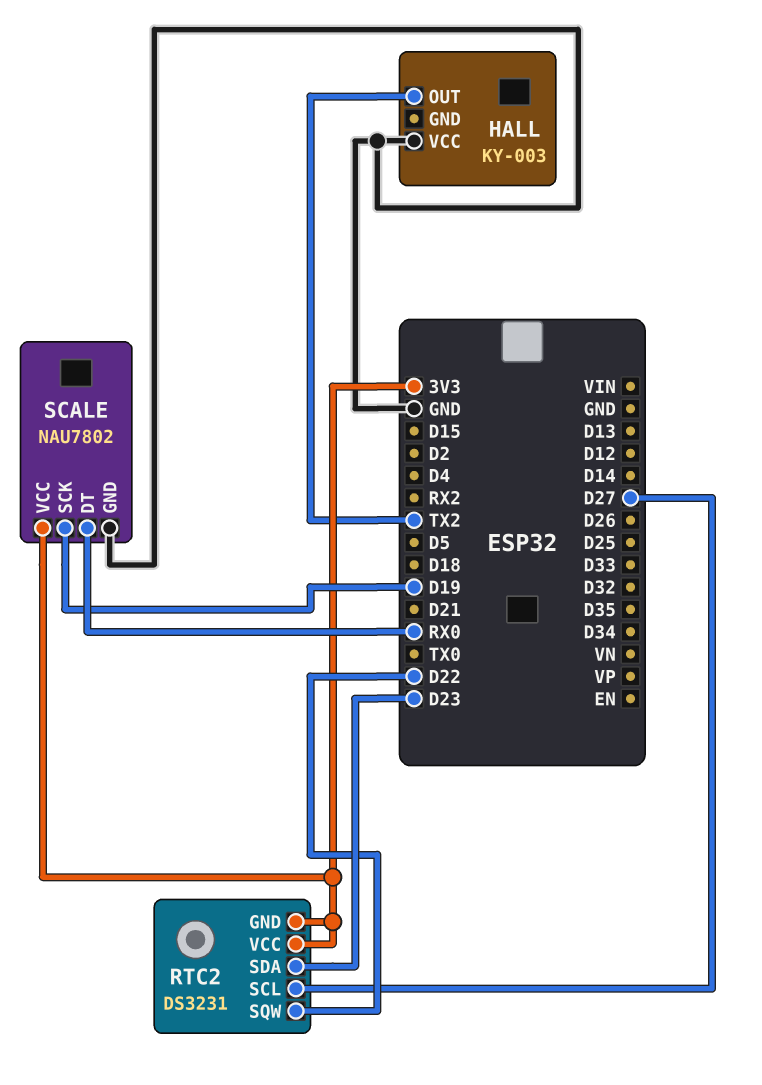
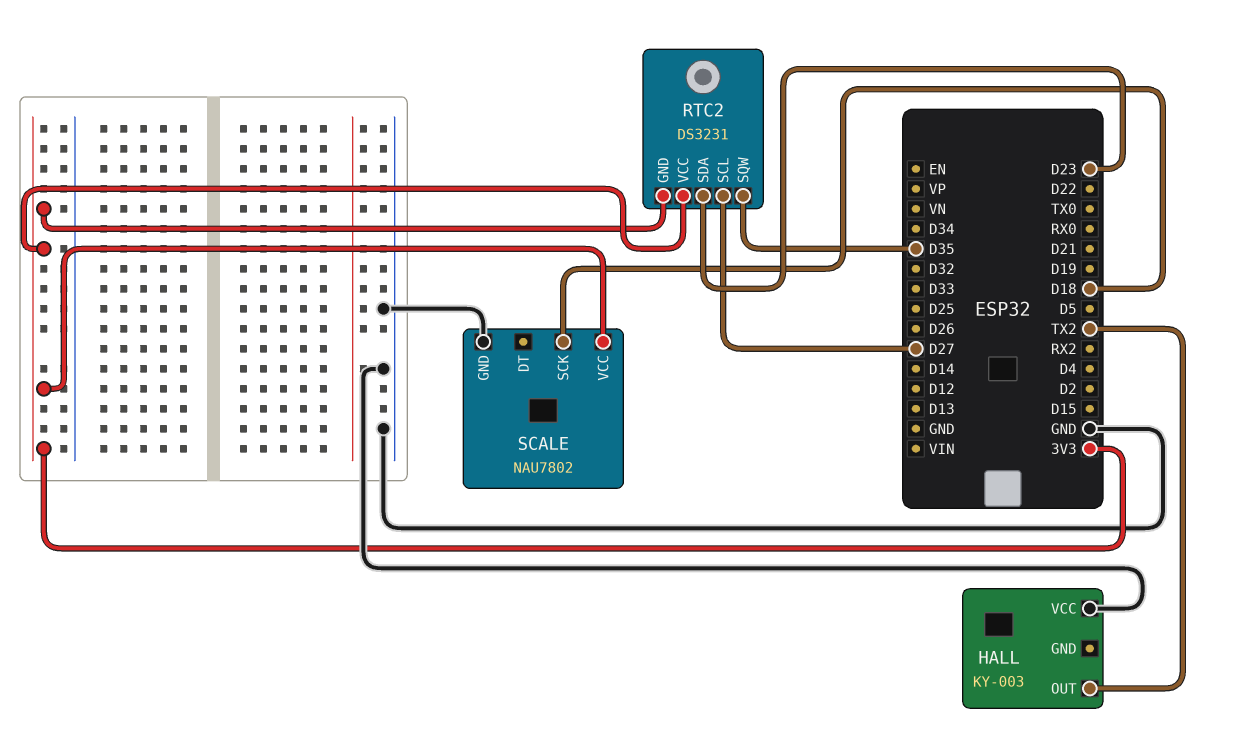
RTC2 pin SQW: D22 -> D35
SCALE pin DT: RX0 -> none
SCALE pin SCK: D19 -> D18

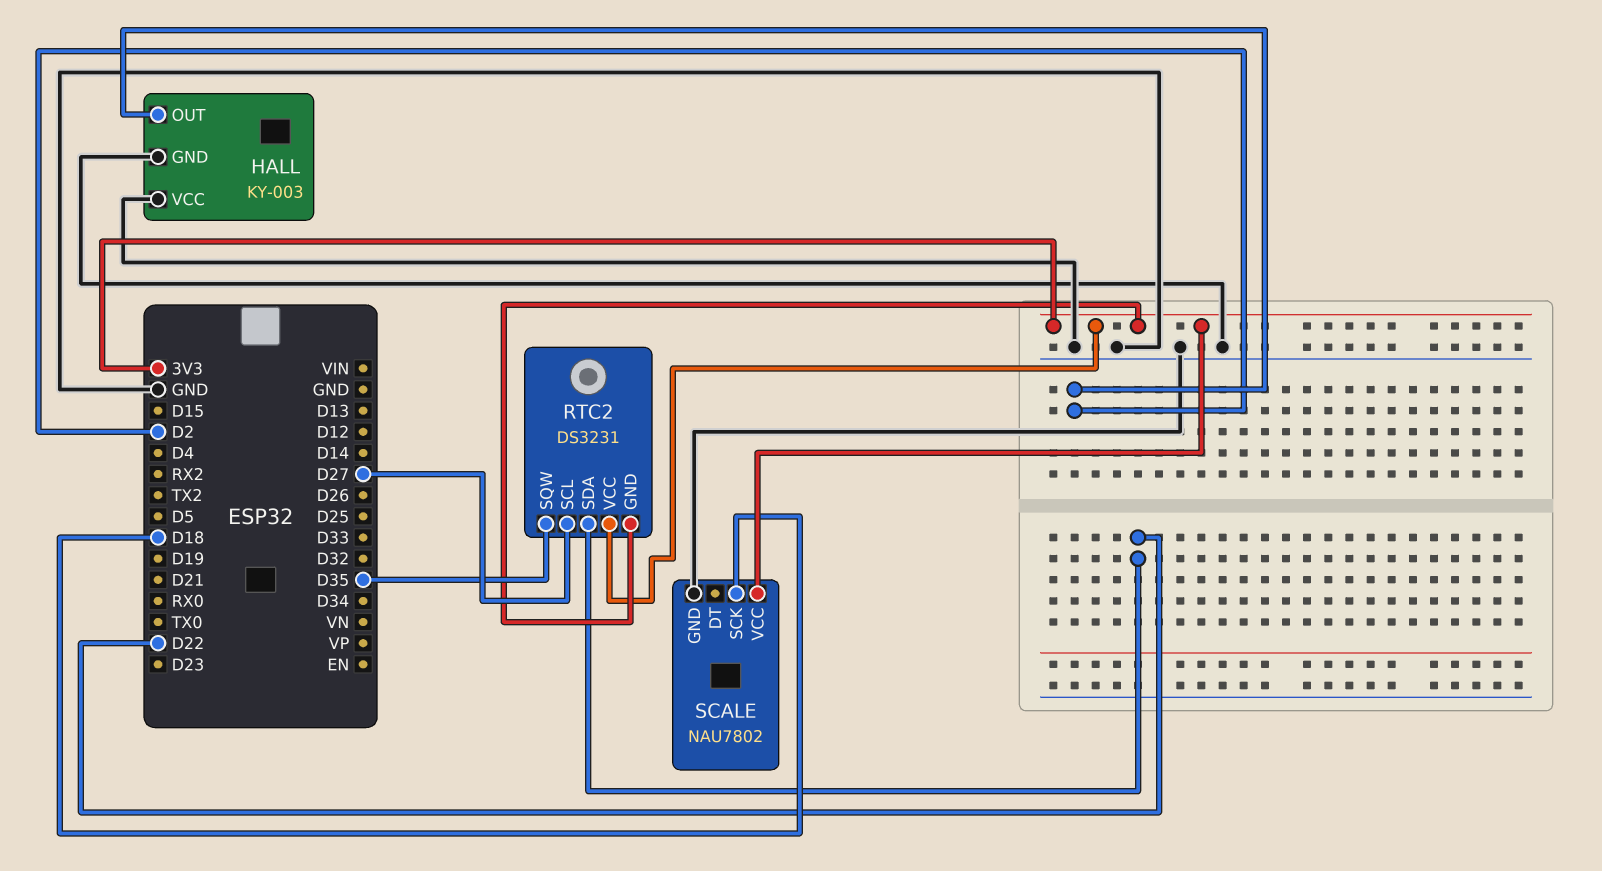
HALL pin GND: none -> GND
HALL pin OUT: TX2 -> D2
RTC2 pin SDA: D23 -> D22

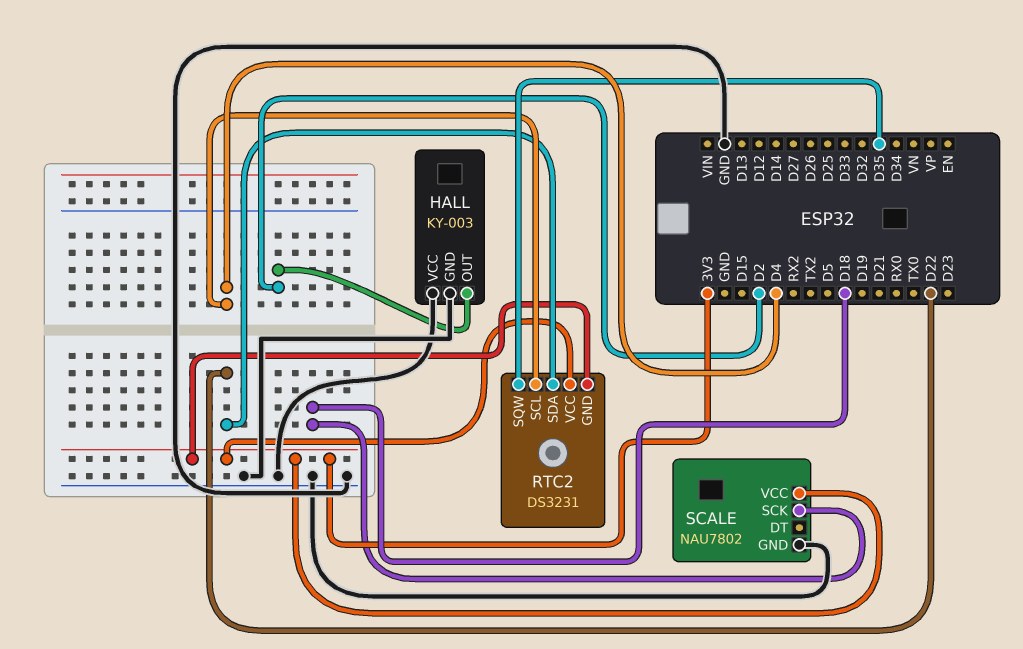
RTC2 pin SCL: D27 -> D4

